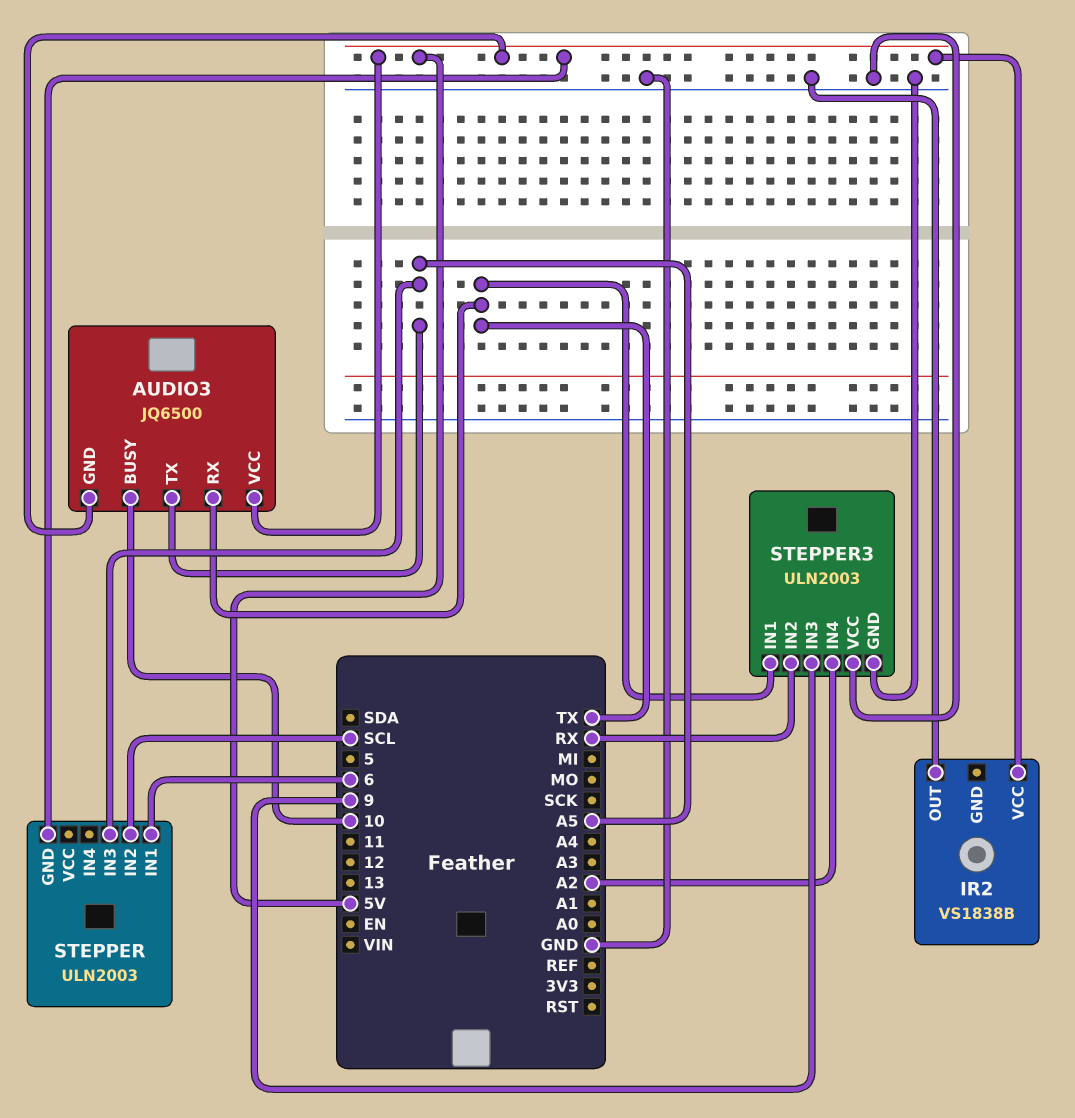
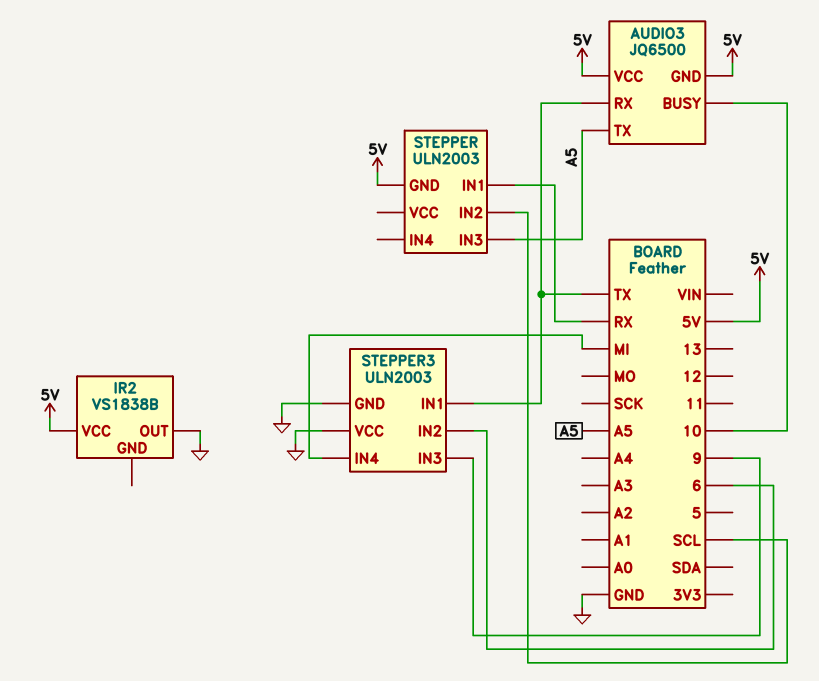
STEPPER pin IN1: 6 -> RX
STEPPER3 pin IN2: RX -> 6
STEPPER3 pin IN4: A2 -> MI

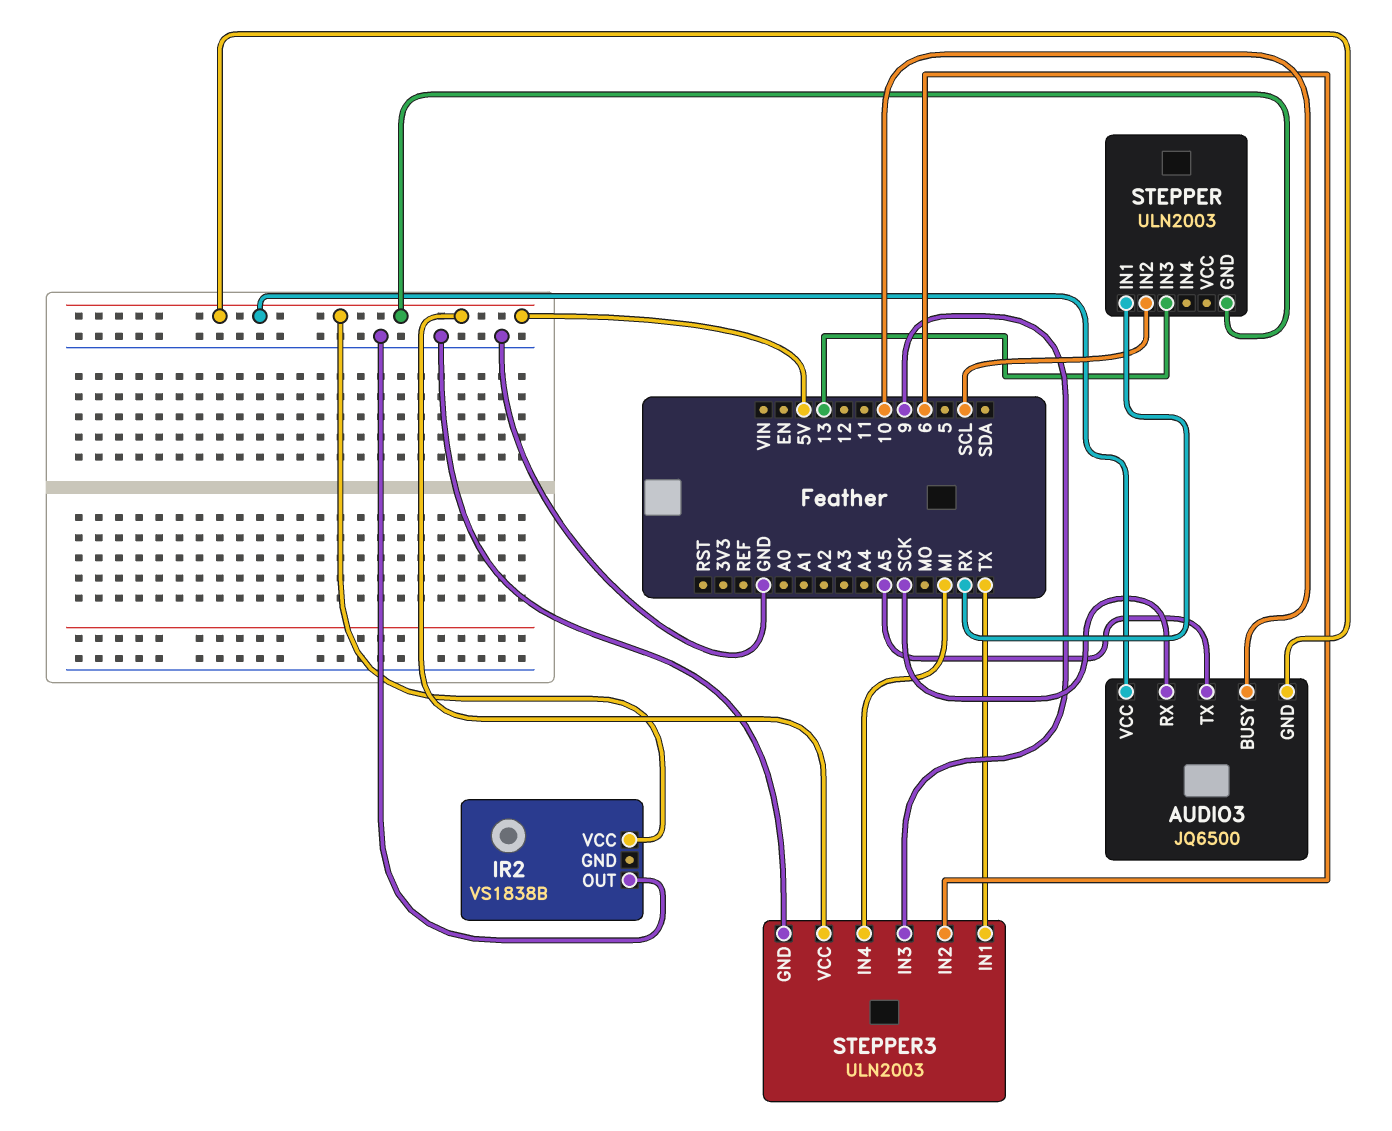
AUDIO3 pin RX: TX -> SCK
STEPPER pin IN3: A5 -> 13
STEPPER3 pin VCC: GND -> 5V

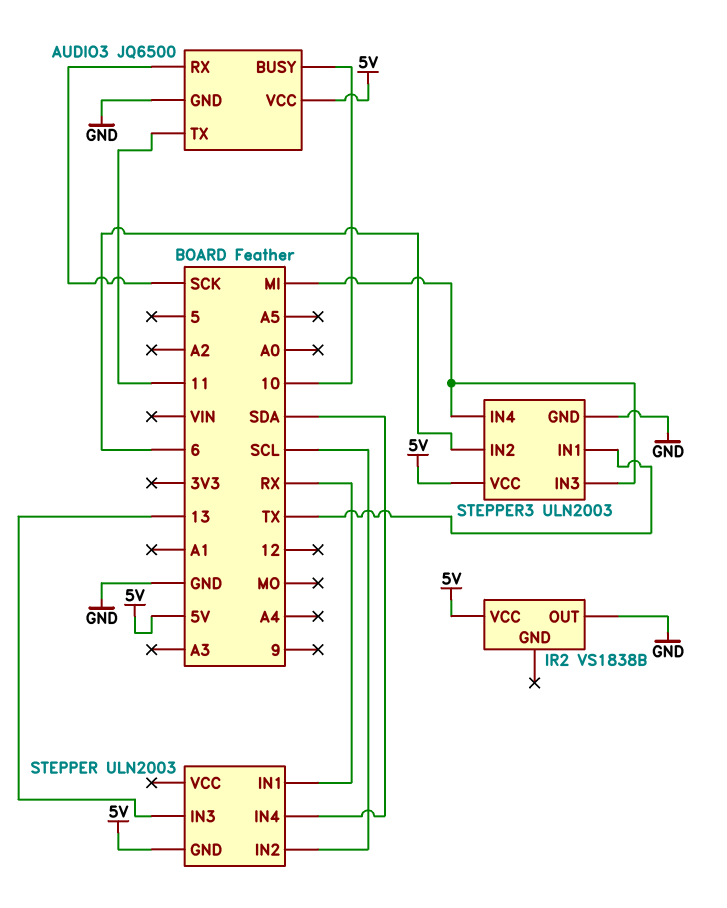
AUDIO3 pin GND: 5V -> GND
AUDIO3 pin TX: A5 -> 11
STEPPER pin IN4: none -> SDA
STEPPER3 pin IN3: 9 -> MI

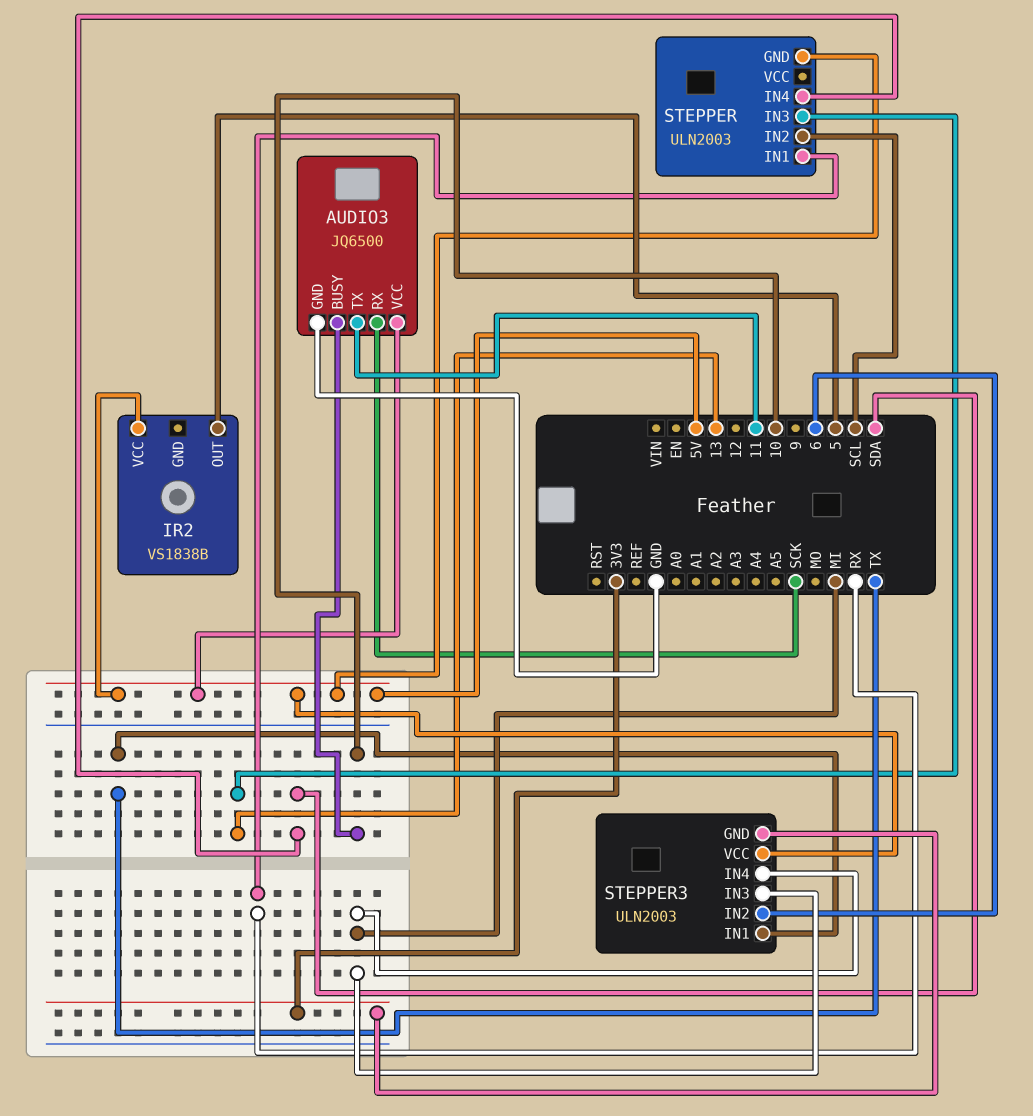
IR2 pin OUT: GND -> 5
STEPPER3 pin GND: GND -> 3V3

